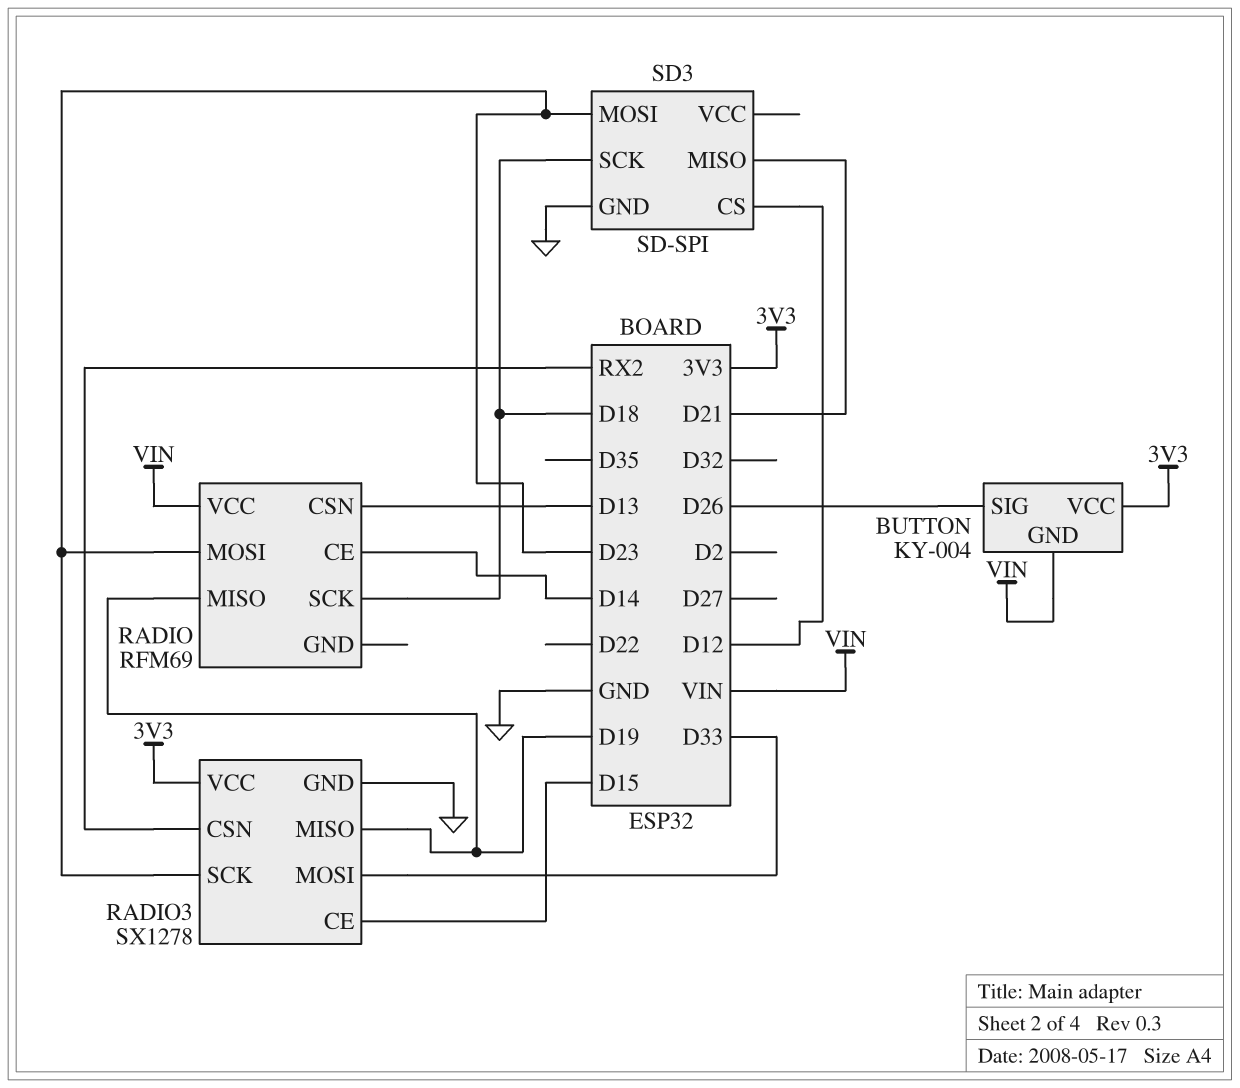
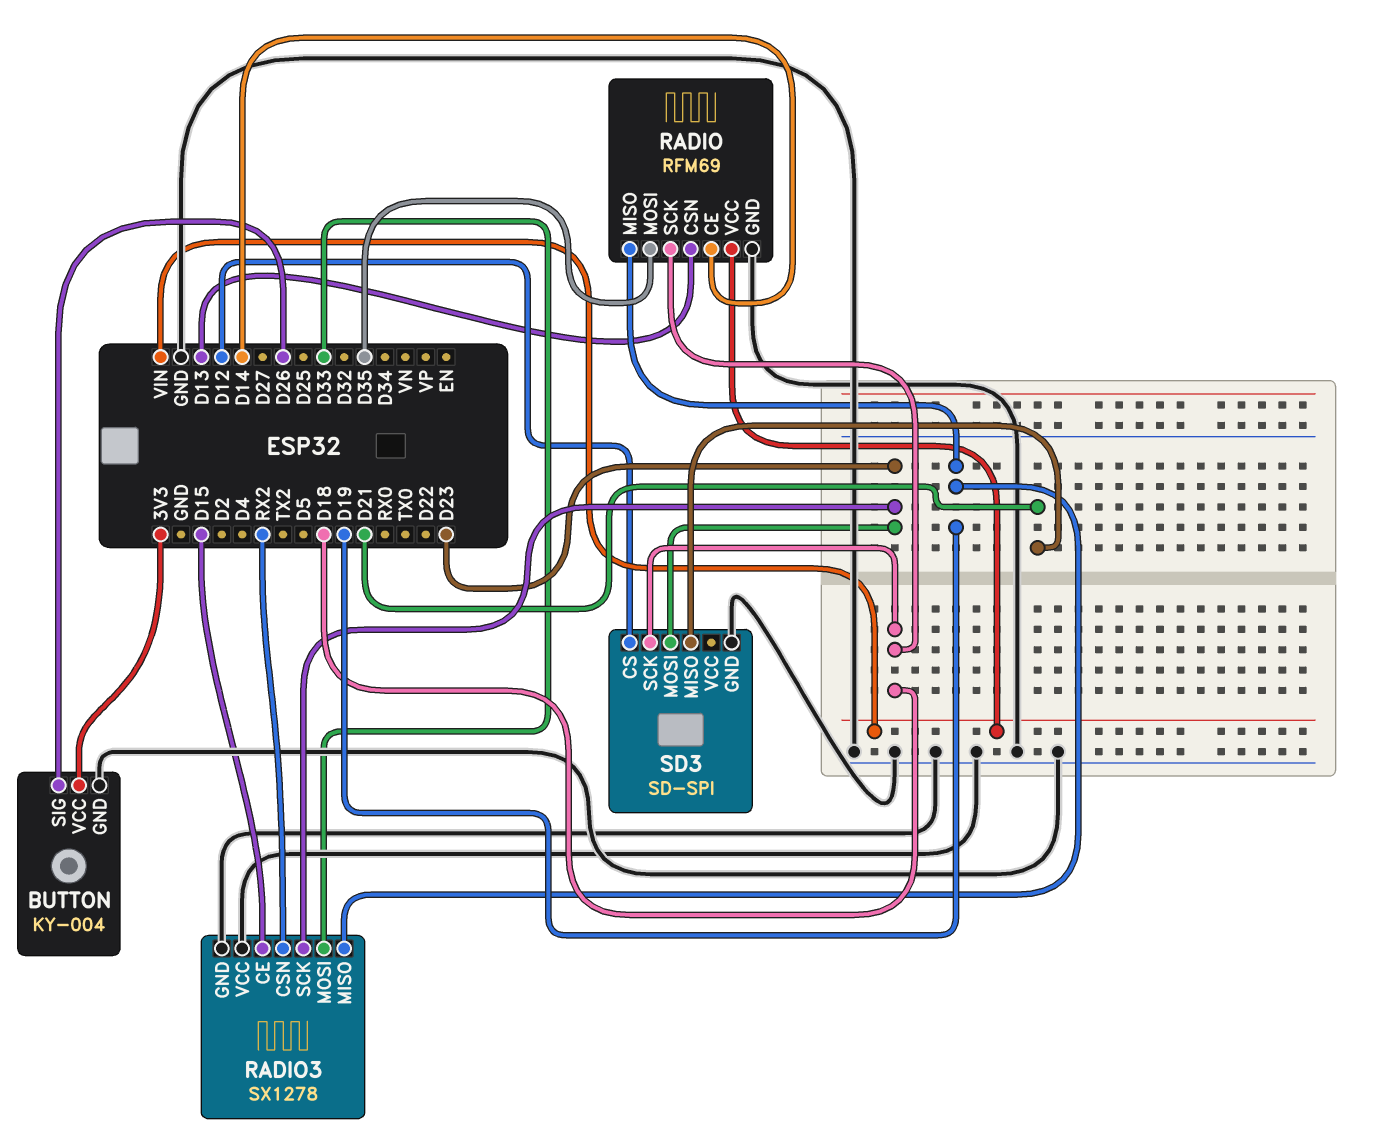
BUTTON pin GND: VIN -> GND
RADIO pin GND: none -> GND
RADIO pin MOSI: D23 -> D35
RADIO3 pin VCC: 3V3 -> GND

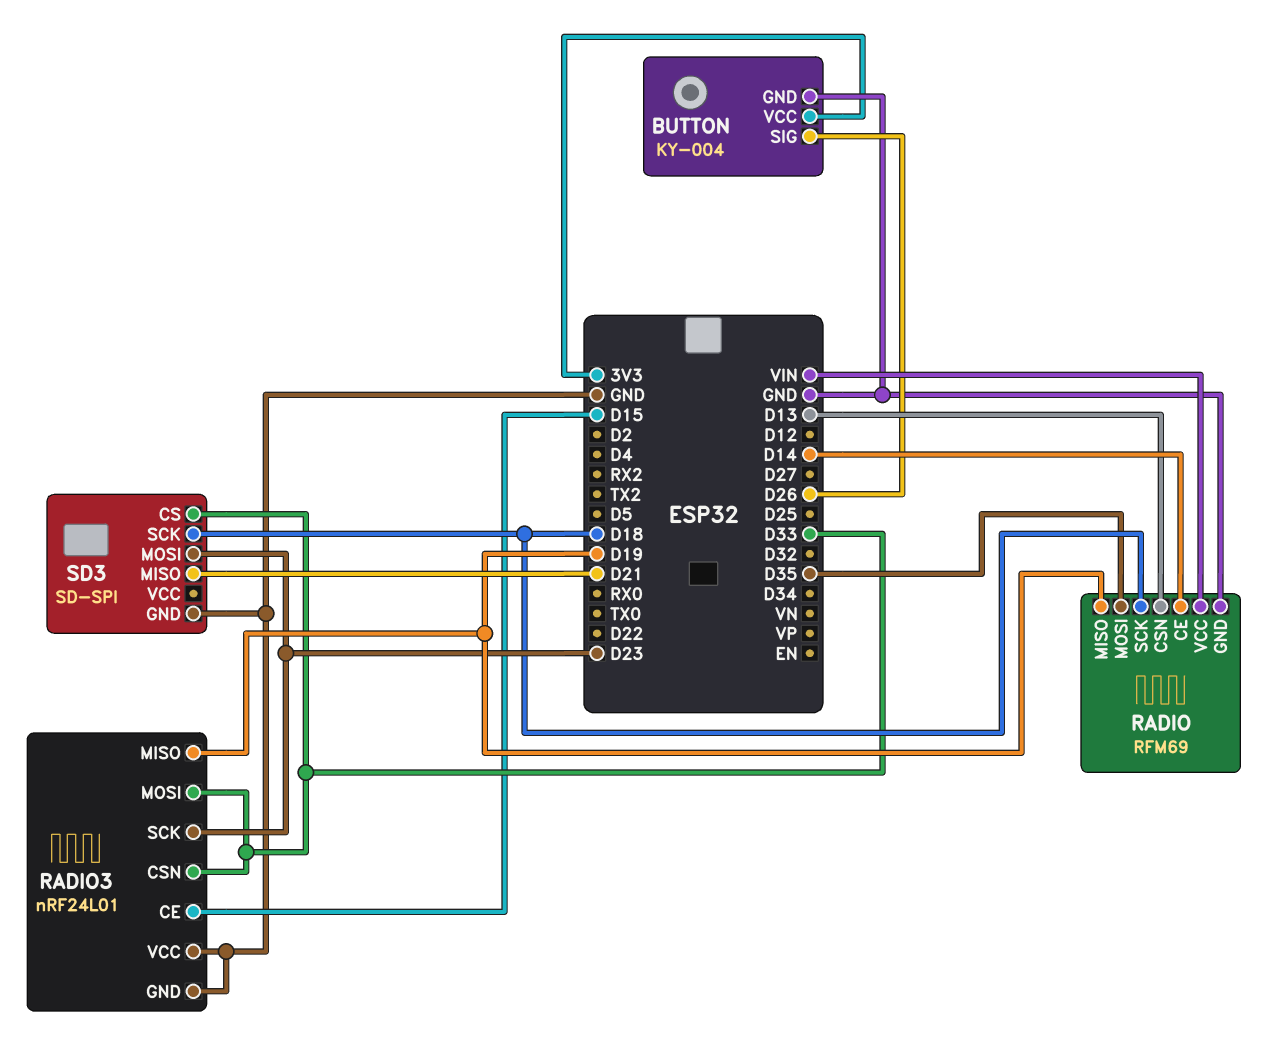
RADIO3: SX1278 -> nRF24L01
RADIO3 pin CSN: RX2 -> D33
SD3 pin CS: D12 -> D33

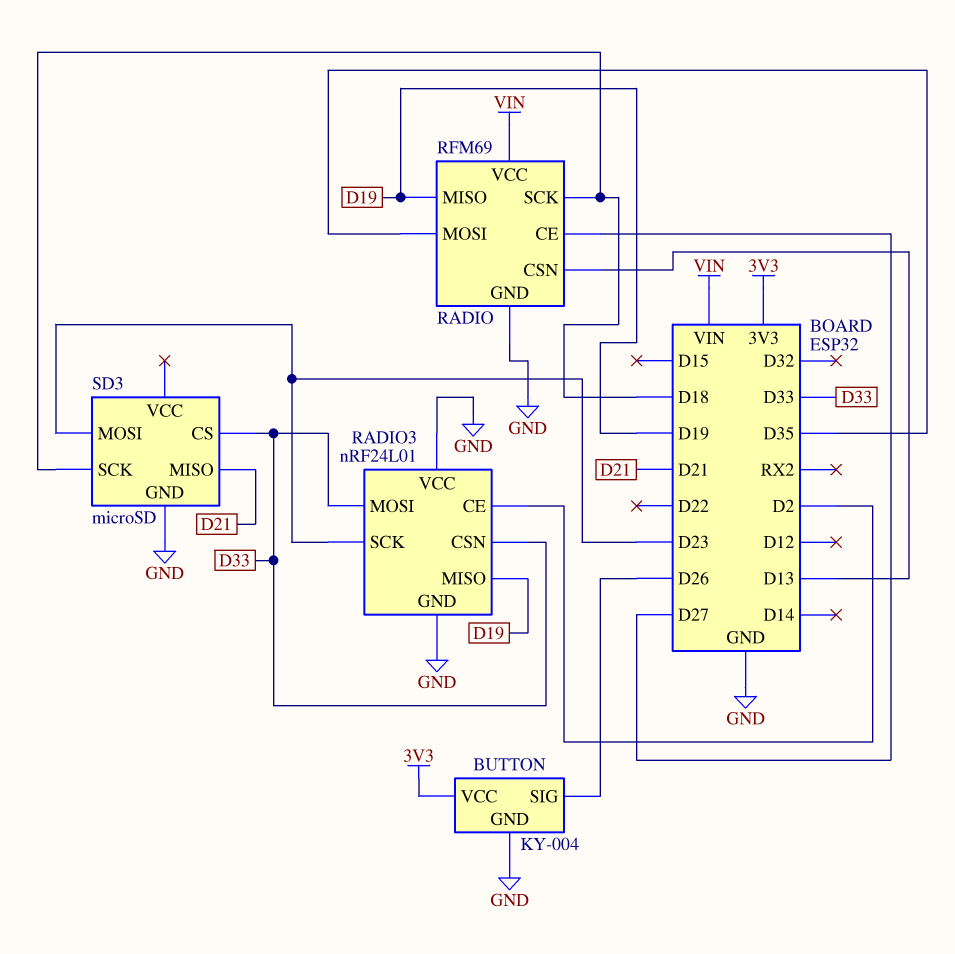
RADIO pin CE: D14 -> D27
RADIO3 pin CE: D15 -> D2
SD3: SD-SPI -> microSD

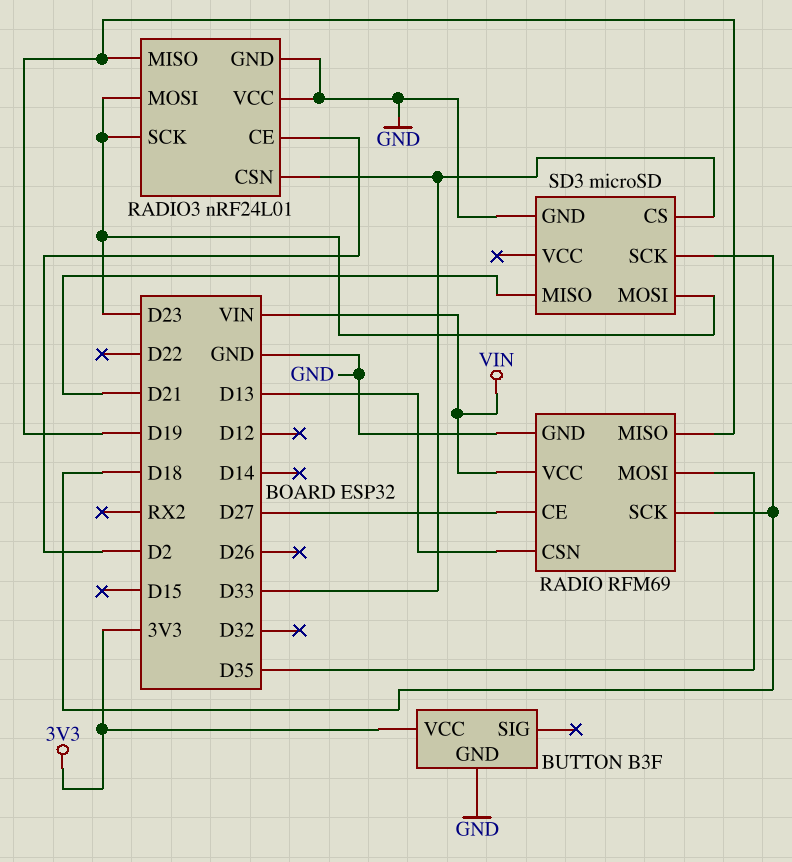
BUTTON: KY-004 -> B3F
BUTTON pin SIG: D26 -> none
RADIO3 pin MOSI: D33 -> D23

